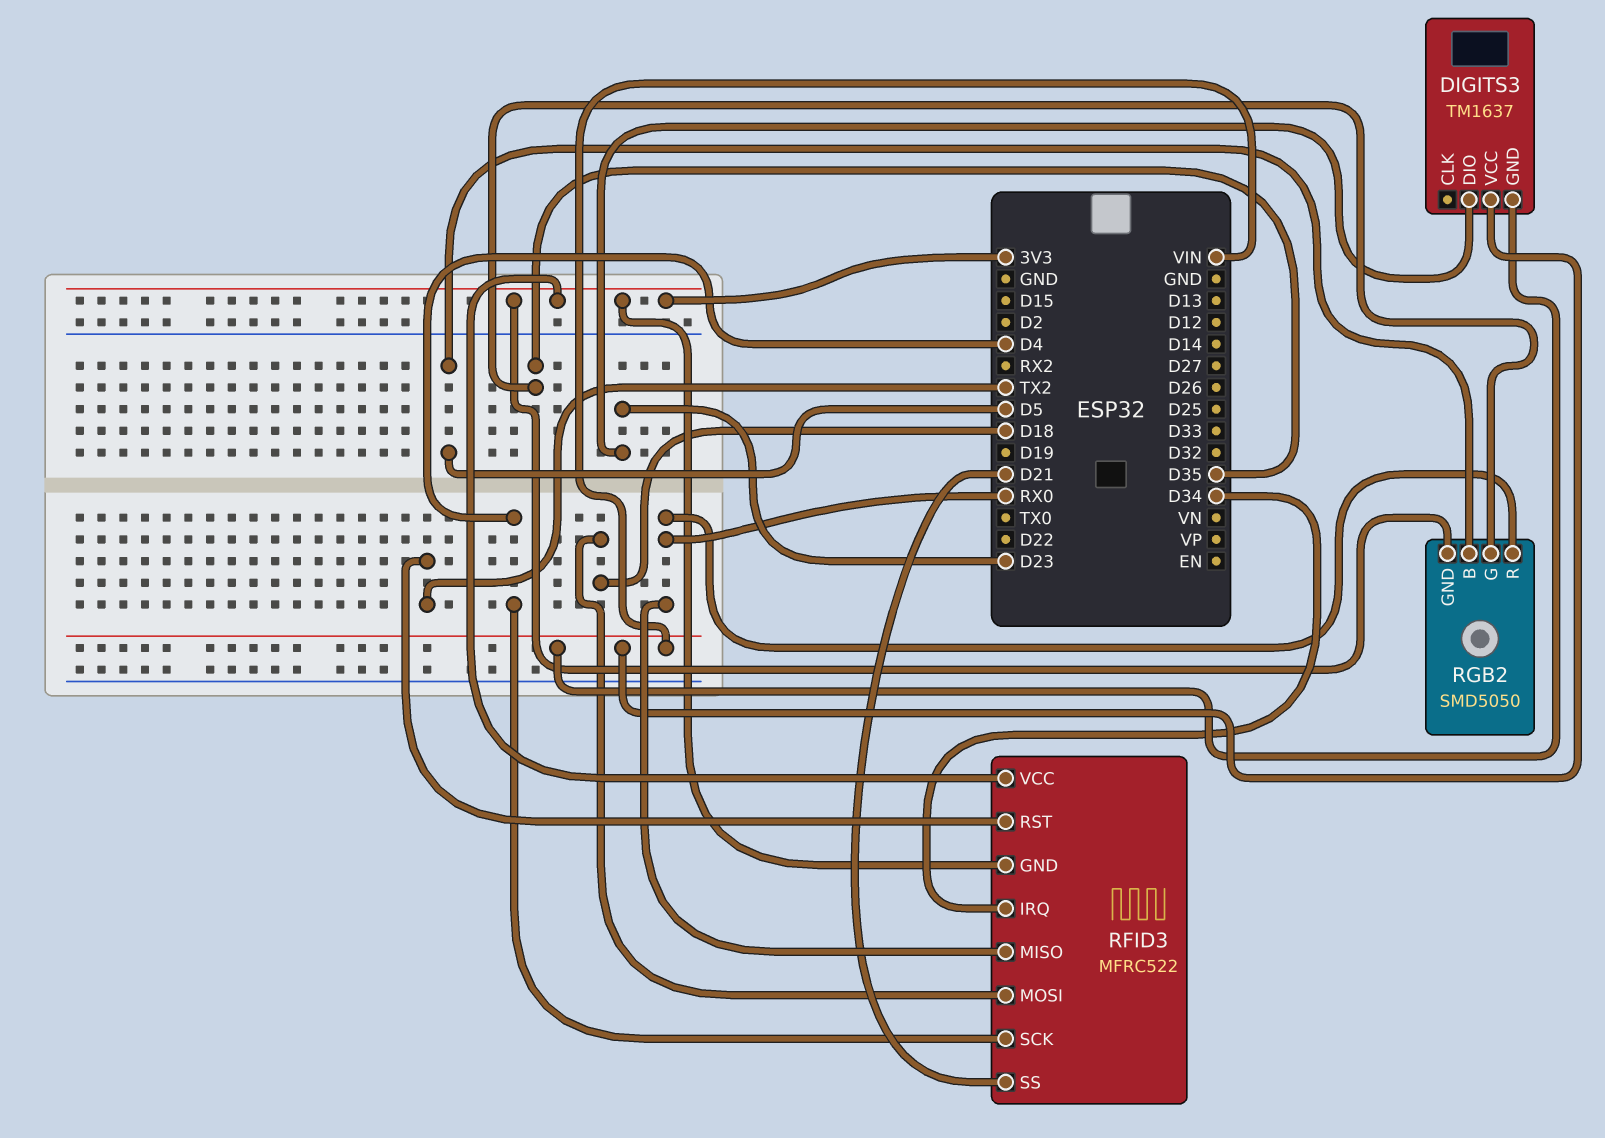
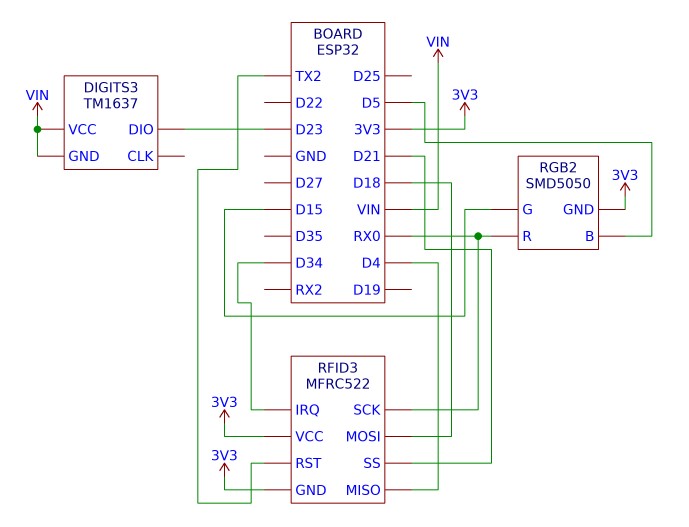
RFID3 pin MISO: RX0 -> D4
RFID3 pin SCK: D4 -> RX0
RGB2 pin G: D35 -> D15

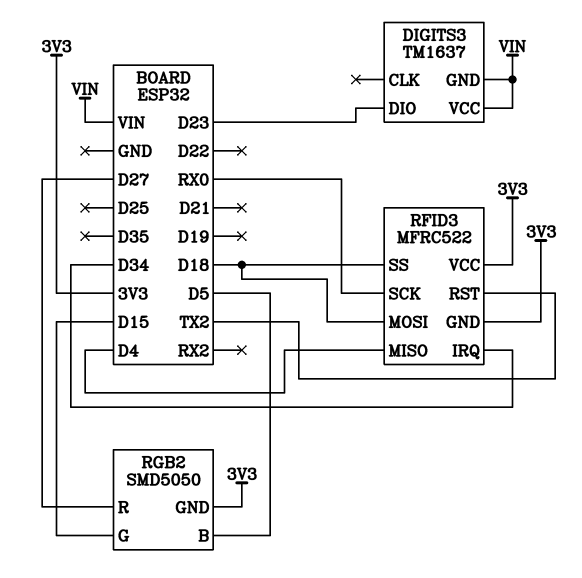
RFID3 pin SS: D21 -> D18
RGB2 pin R: RX0 -> D27

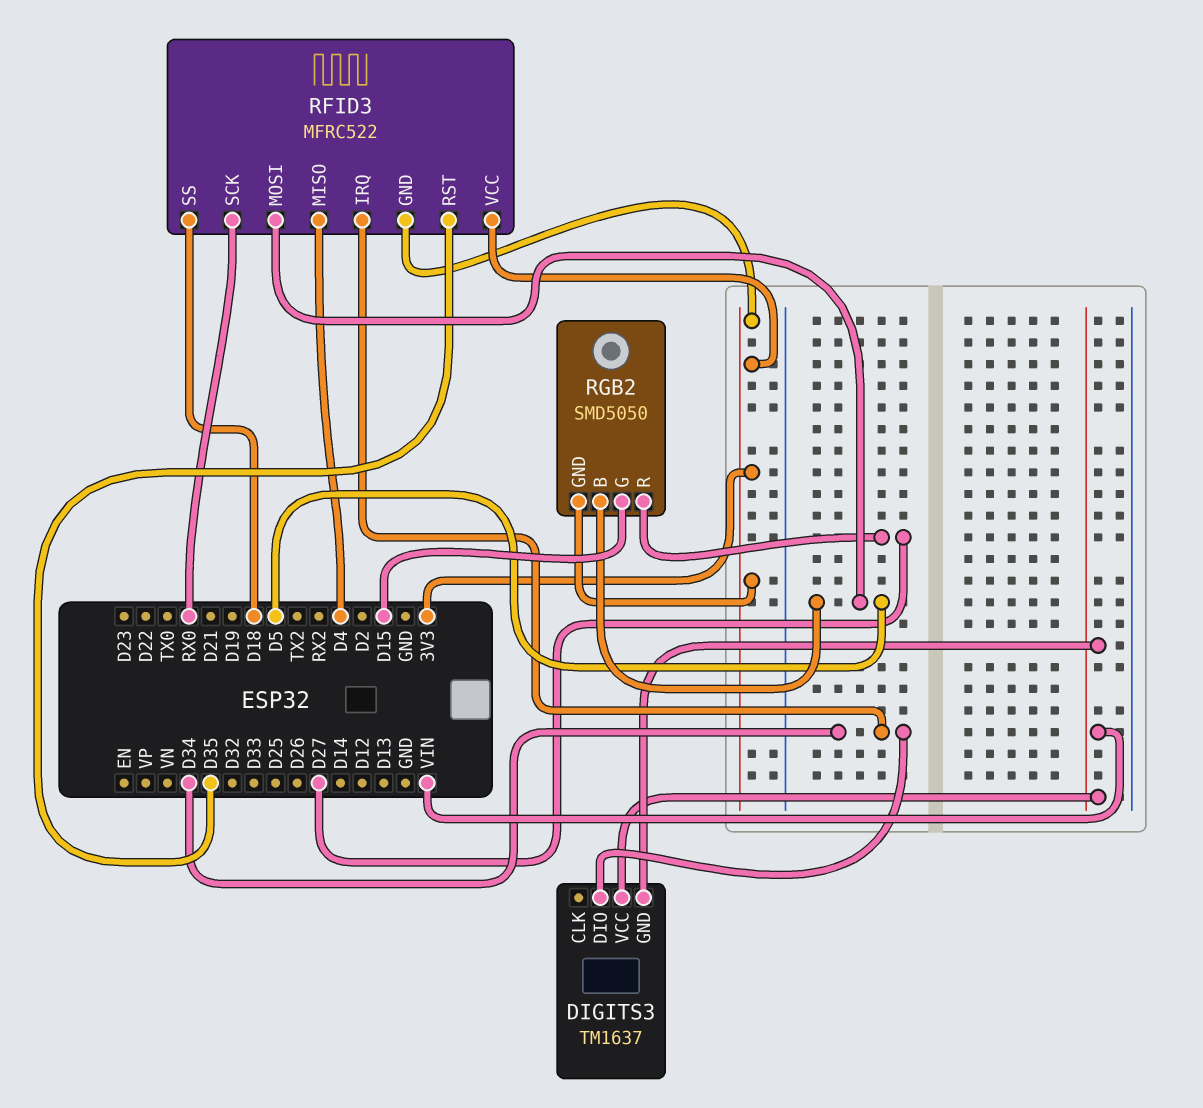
DIGITS3 pin DIO: D23 -> D34
RFID3 pin MOSI: D18 -> D5
RFID3 pin RST: TX2 -> D35

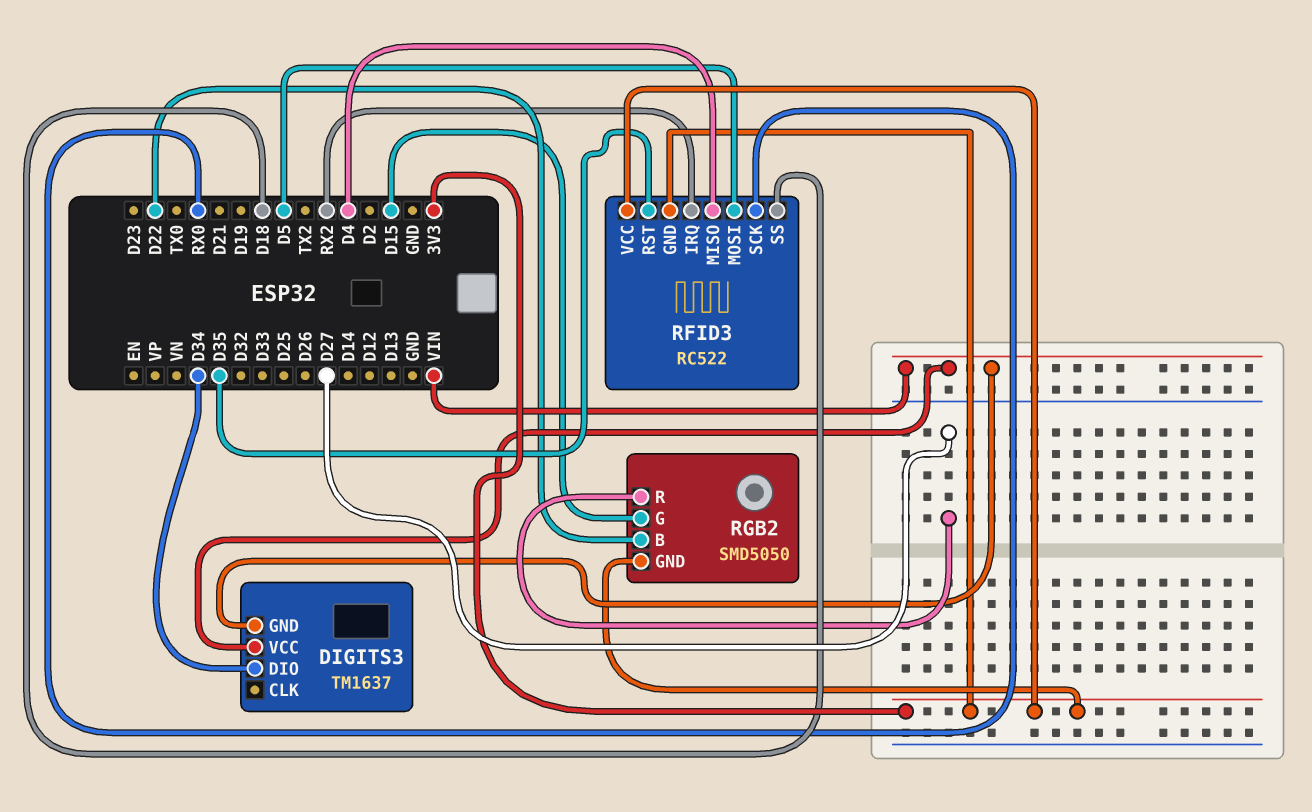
RFID3: MFRC522 -> RC522
RFID3 pin IRQ: D34 -> RX2
RGB2 pin B: D5 -> D22

